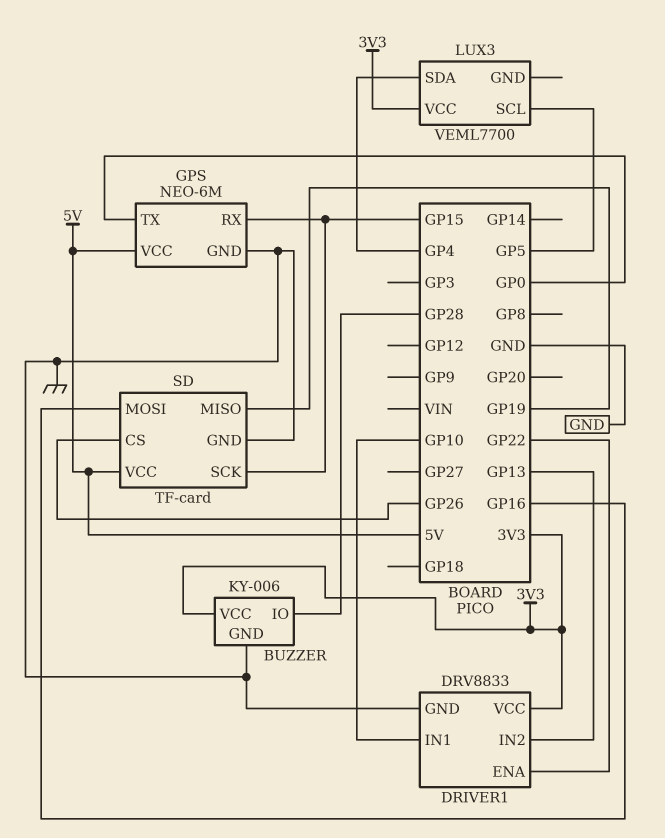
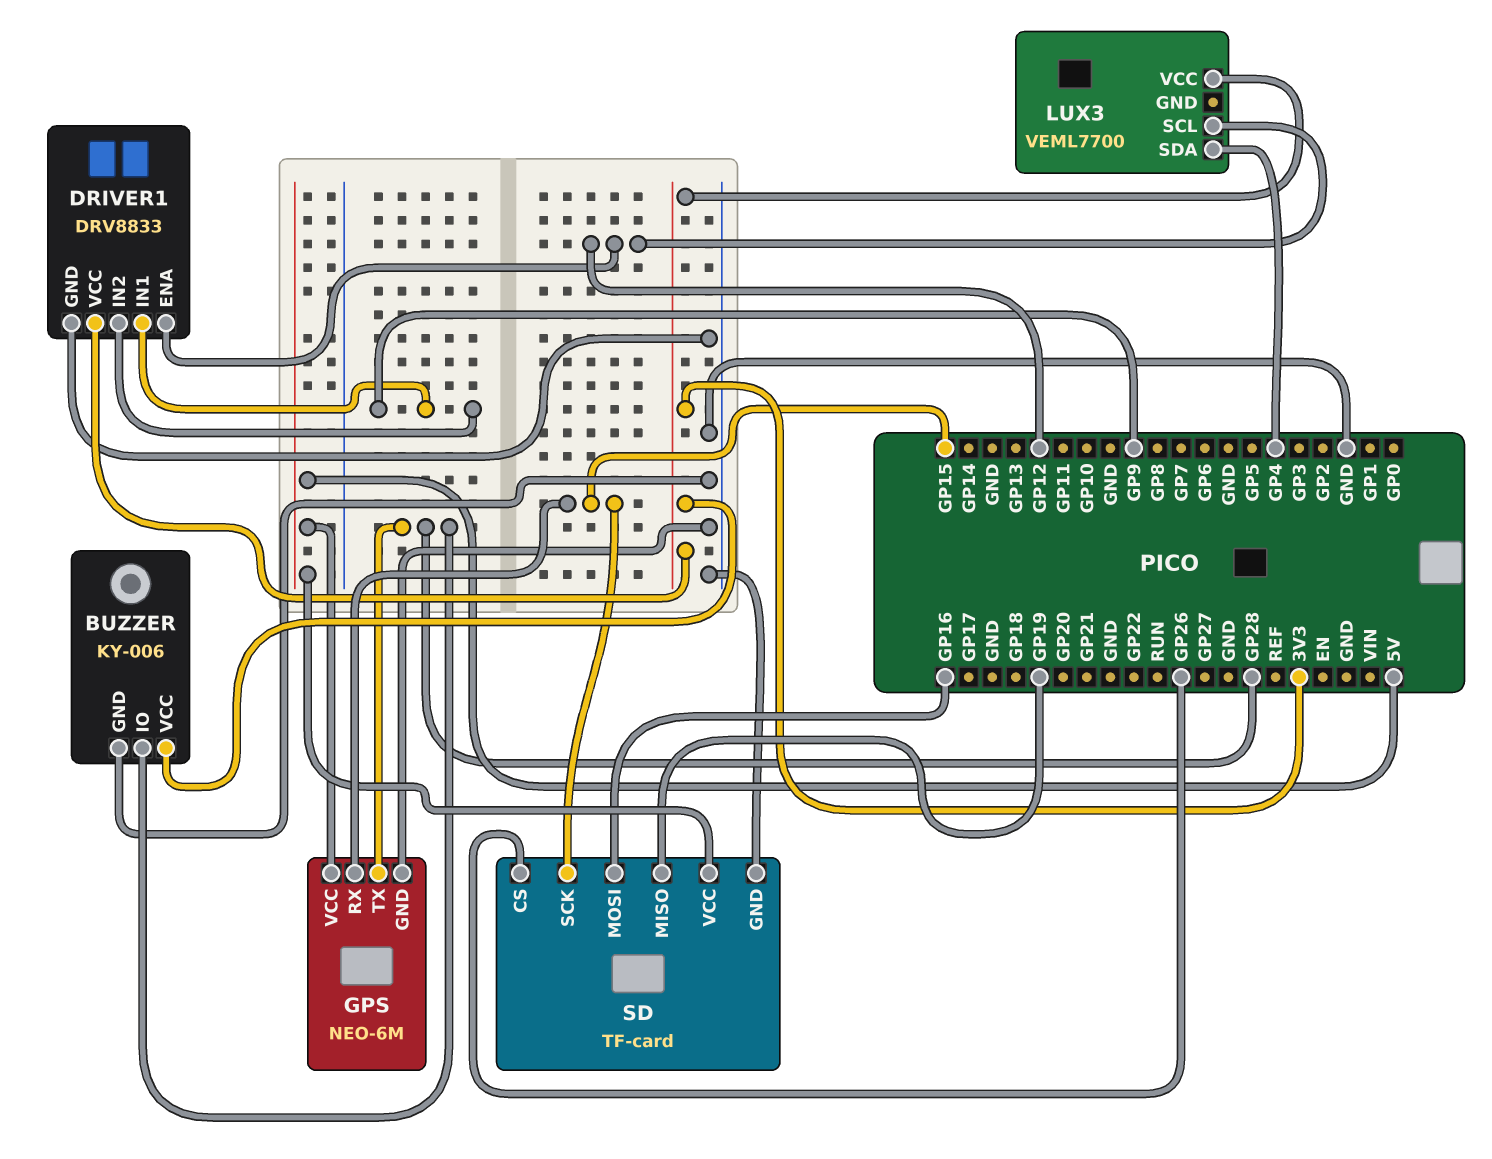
DRIVER1 pin ENA: GP22 -> GP12
DRIVER1 pin IN1: GP10 -> GP9
DRIVER1 pin IN2: GP13 -> GP9
GPS pin TX: GP0 -> GP28
LUX3 pin SCL: GP5 -> GP12

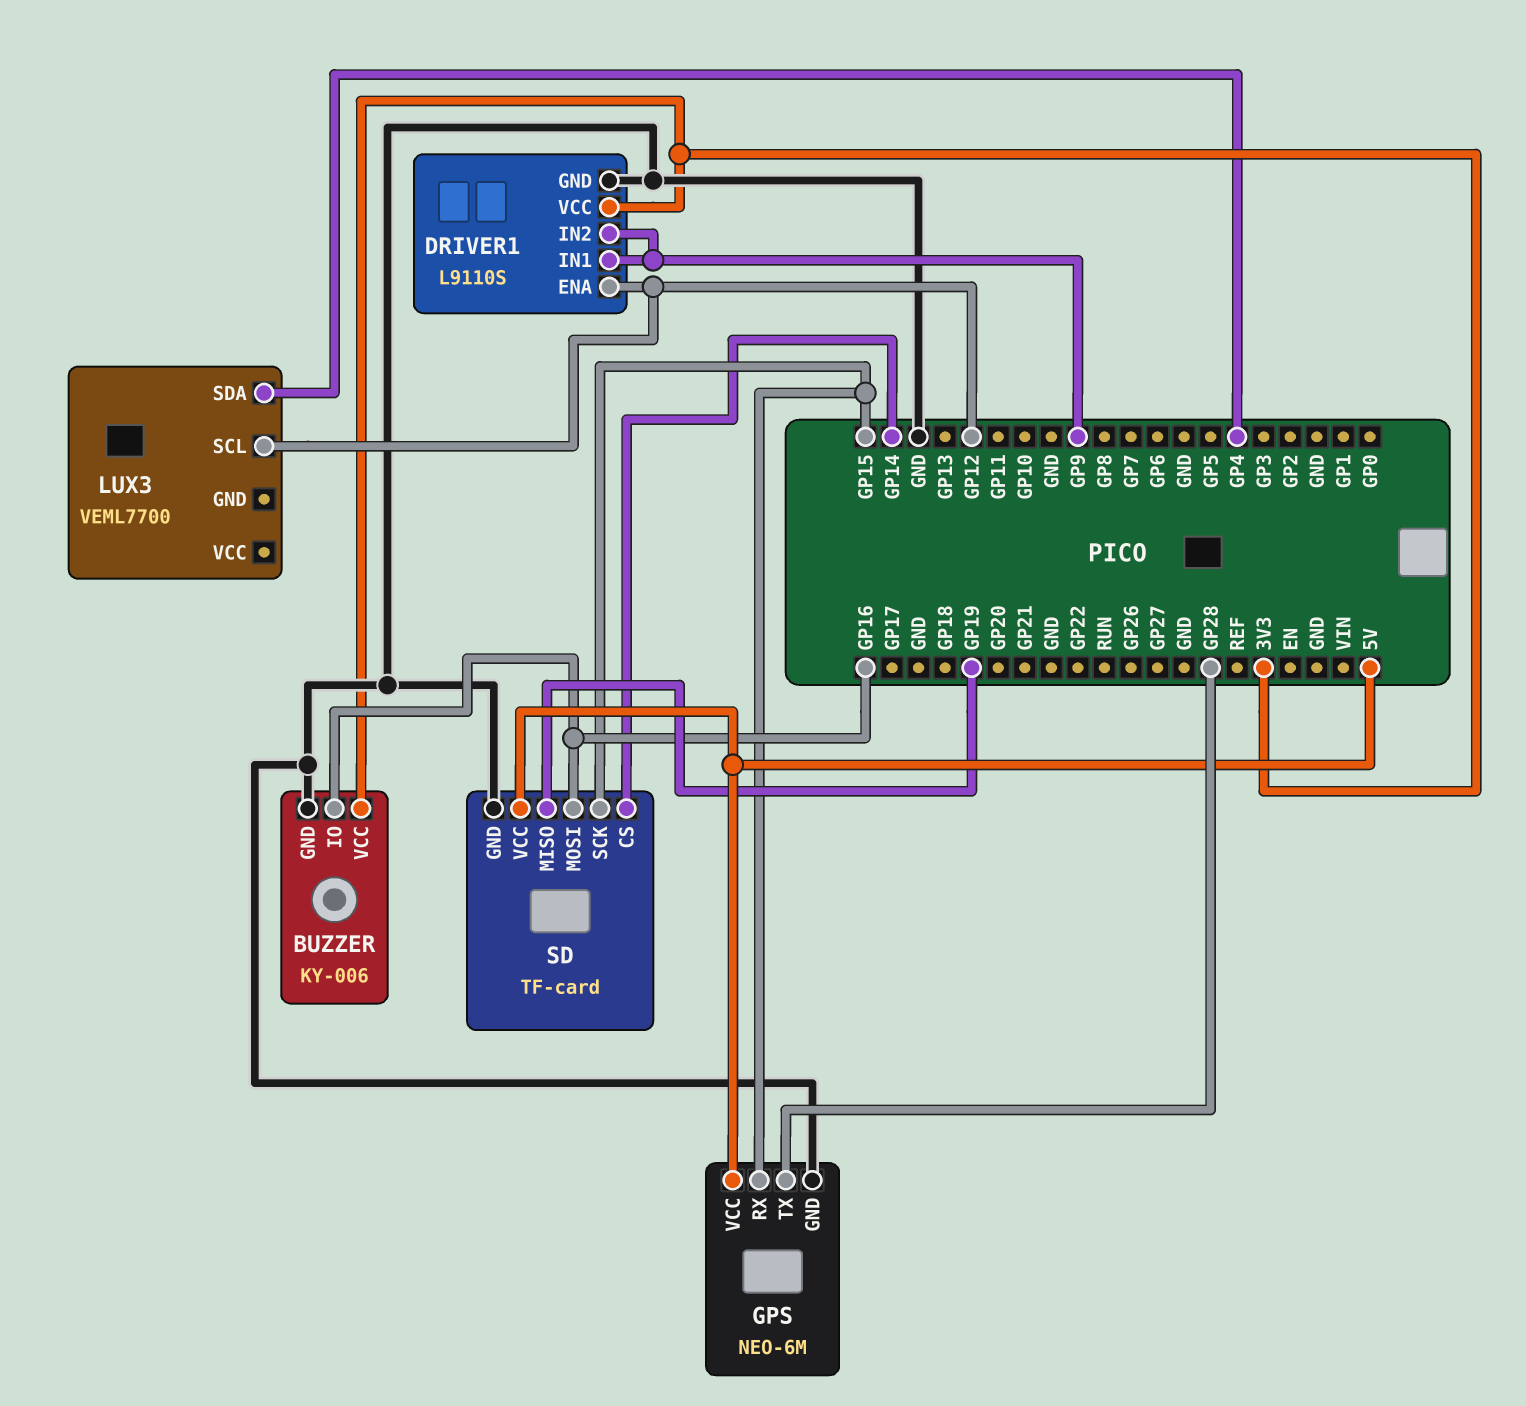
BUZZER pin IO: GP28 -> GP16
DRIVER1: DRV8833 -> L9110S
LUX3 pin VCC: 3V3 -> none
SD pin CS: GP26 -> GP14

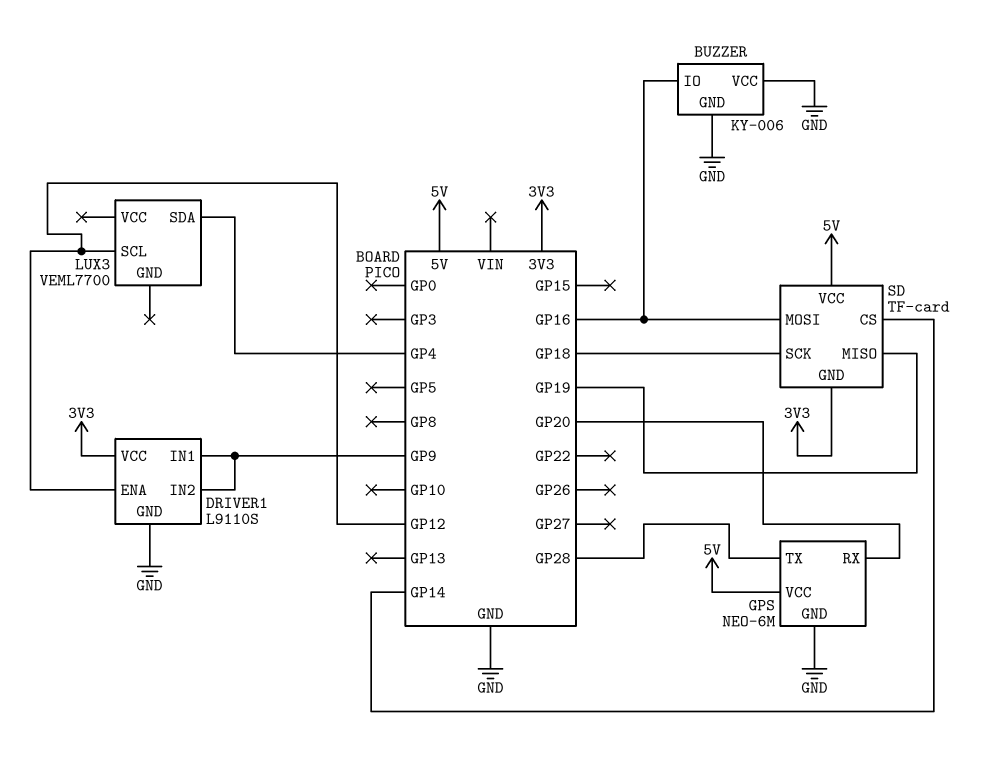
BUZZER pin VCC: 3V3 -> GND
GPS pin RX: GP15 -> GP20
SD pin GND: GND -> 3V3
SD pin SCK: GP15 -> GP18

